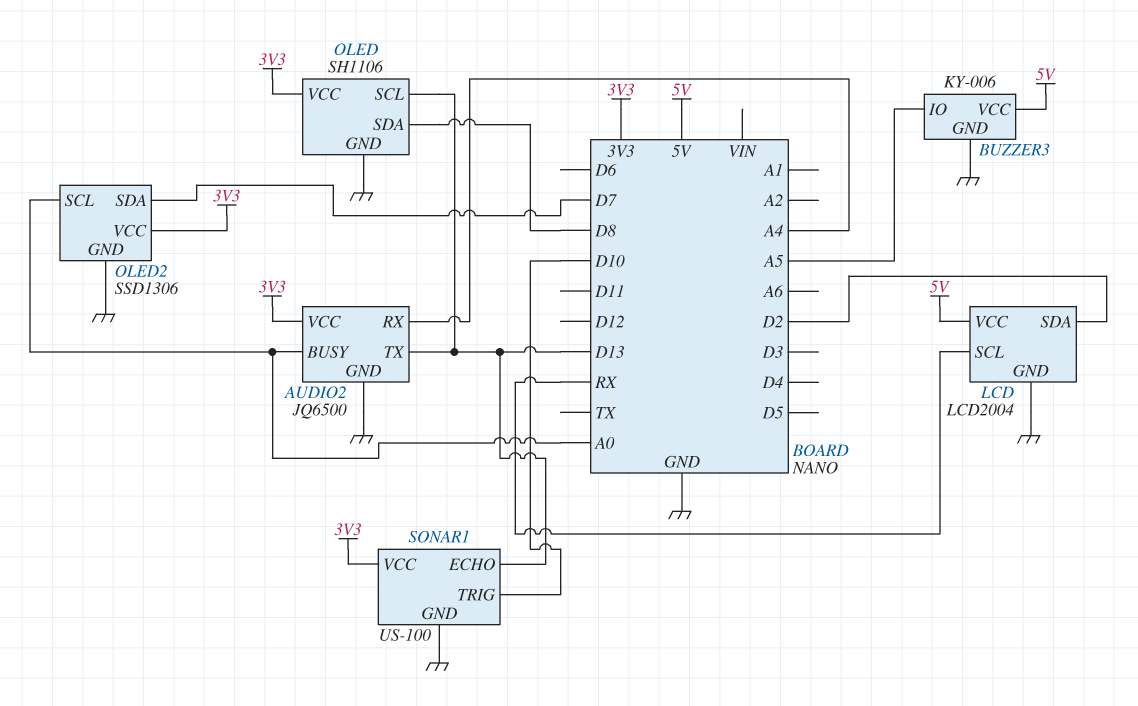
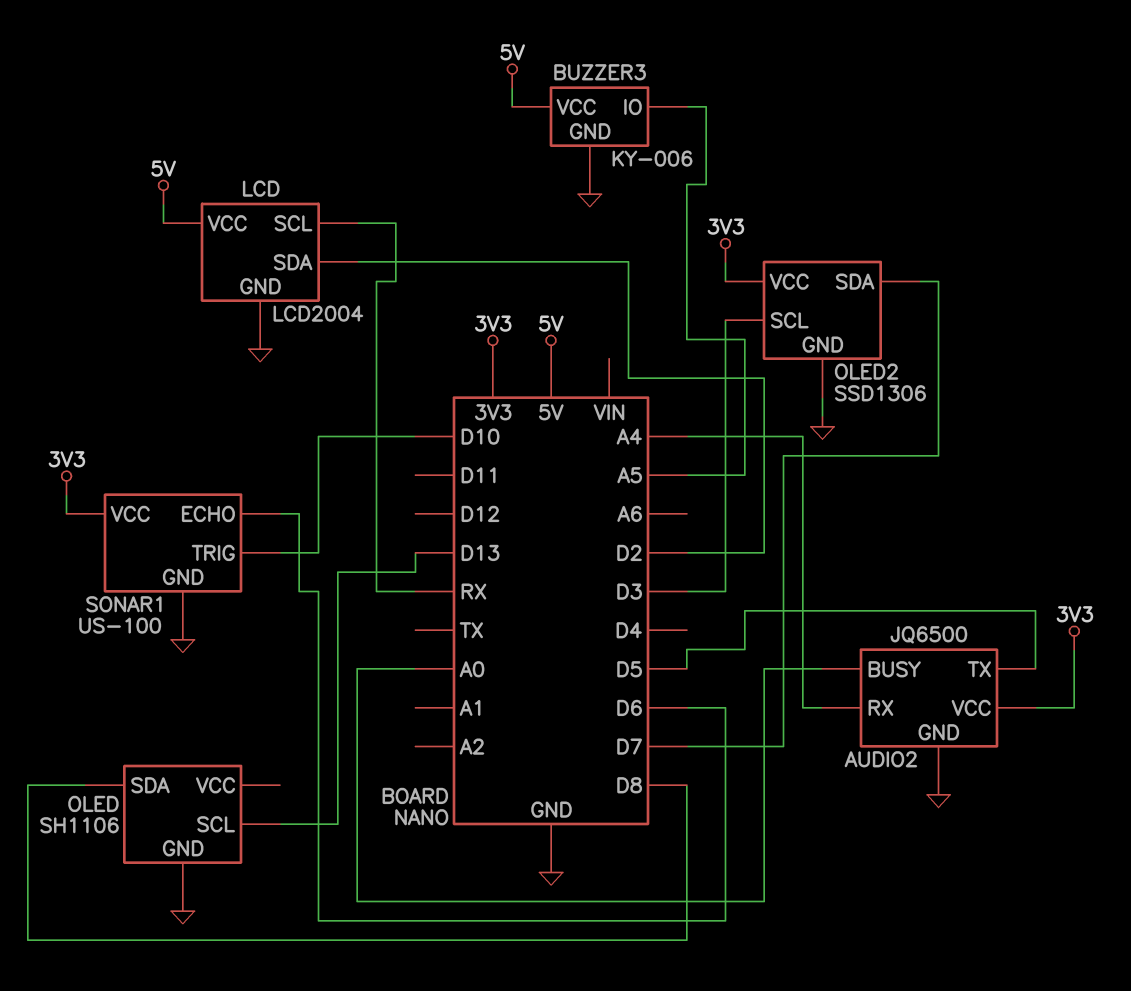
AUDIO2 pin TX: D13 -> D5
OLED pin VCC: 3V3 -> none
OLED2 pin SCL: A0 -> D3
SONAR1 pin ECHO: D13 -> D6

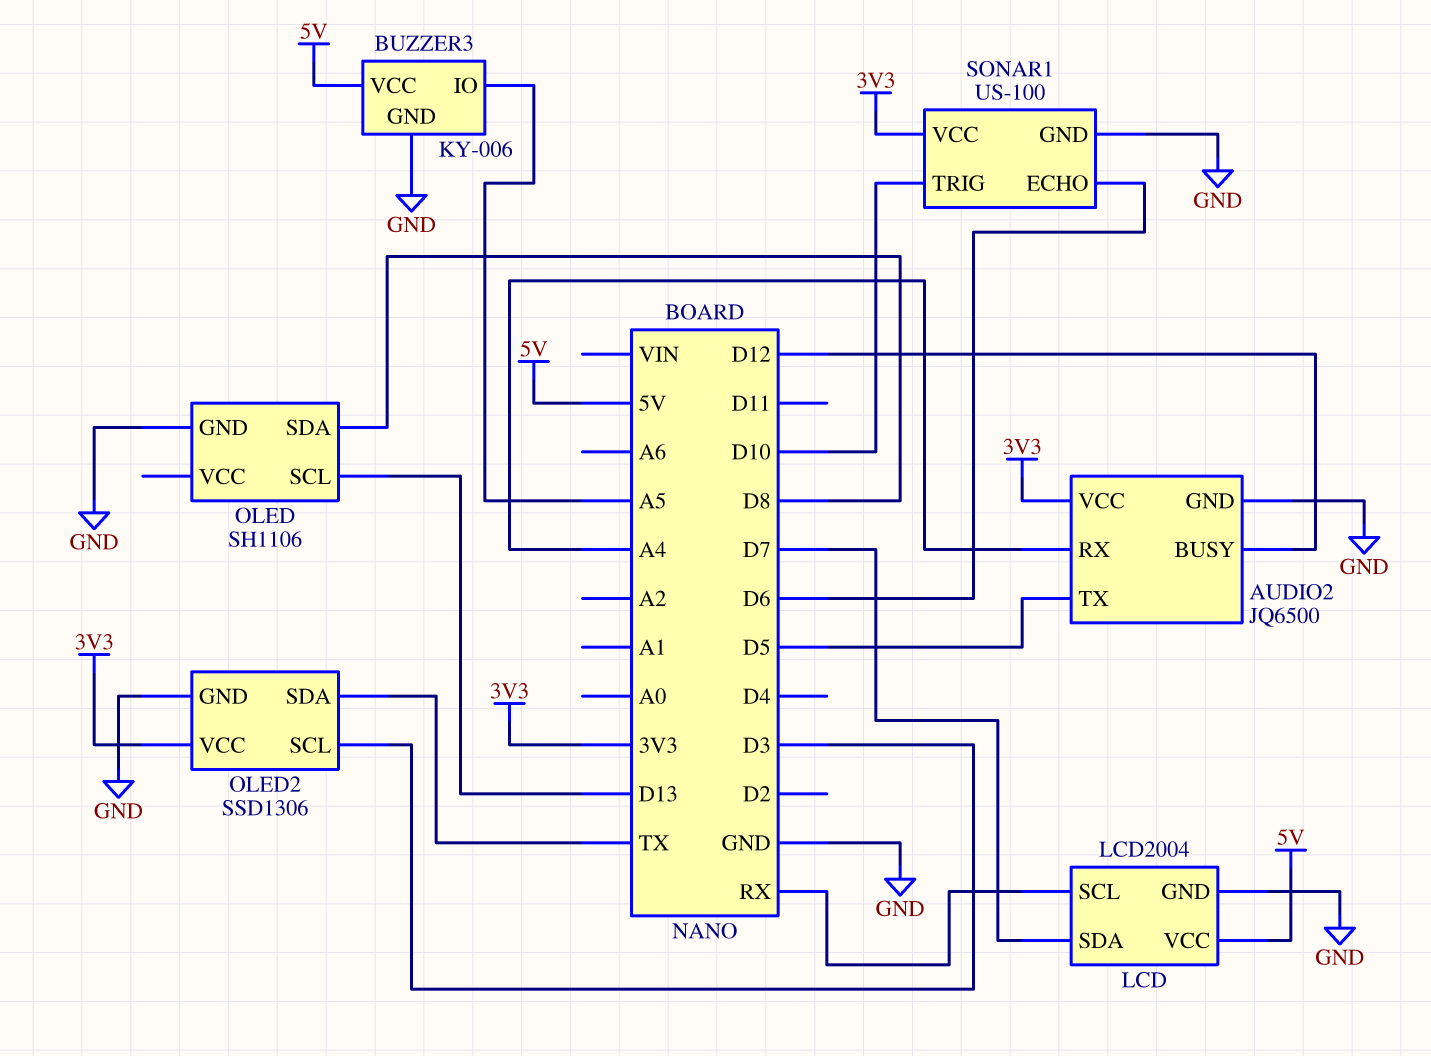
AUDIO2 pin BUSY: A0 -> D12
LCD pin SDA: D2 -> D7
OLED2 pin SDA: D7 -> TX

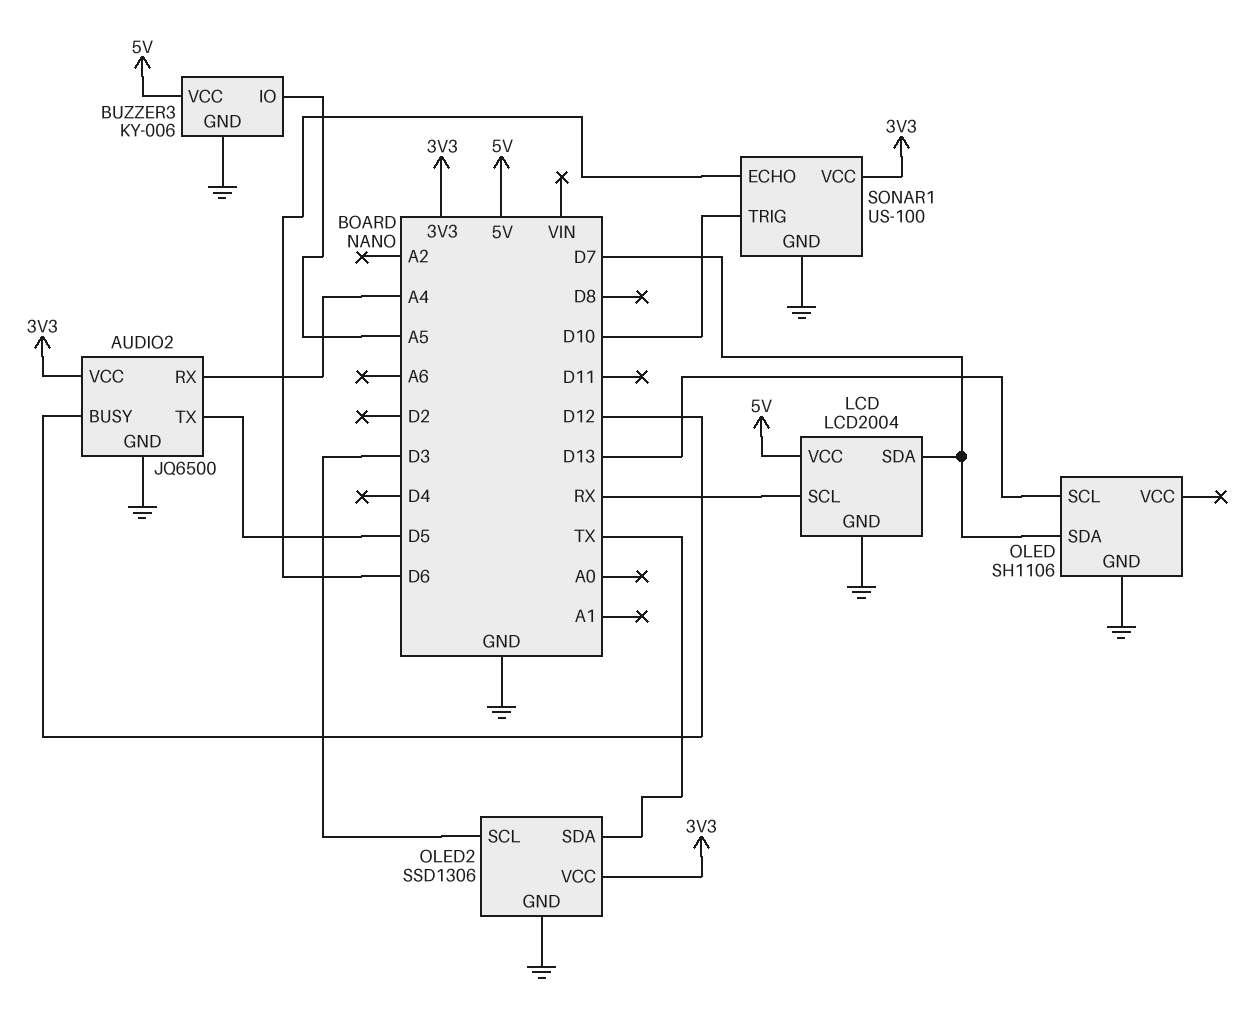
OLED pin SDA: D8 -> D7

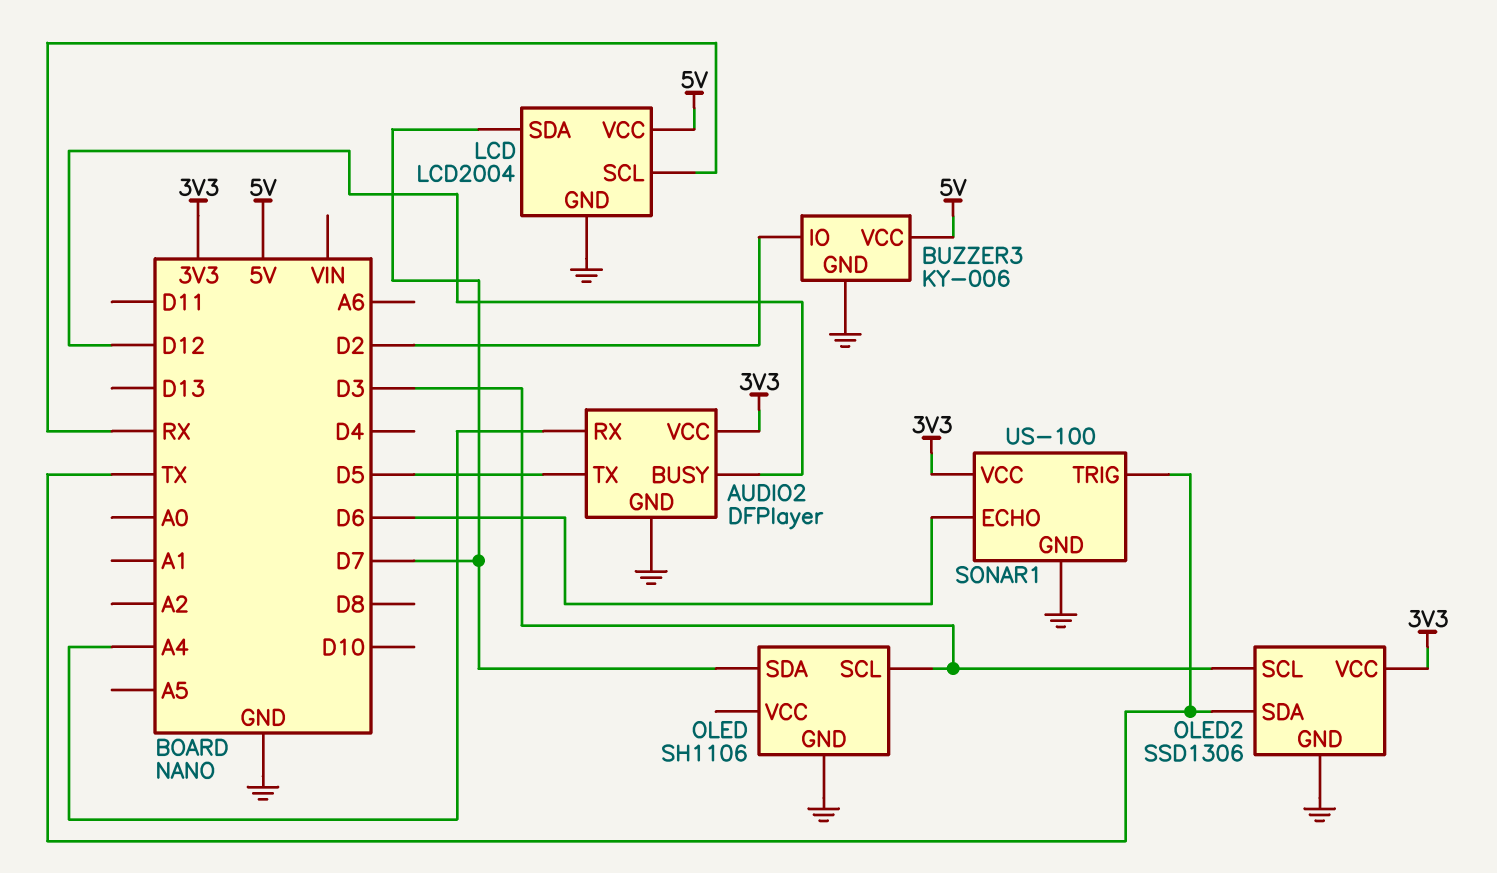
AUDIO2: JQ6500 -> DFPlayer
BUZZER3 pin IO: A5 -> D2
OLED pin SCL: D13 -> D3
SONAR1 pin TRIG: D10 -> TX

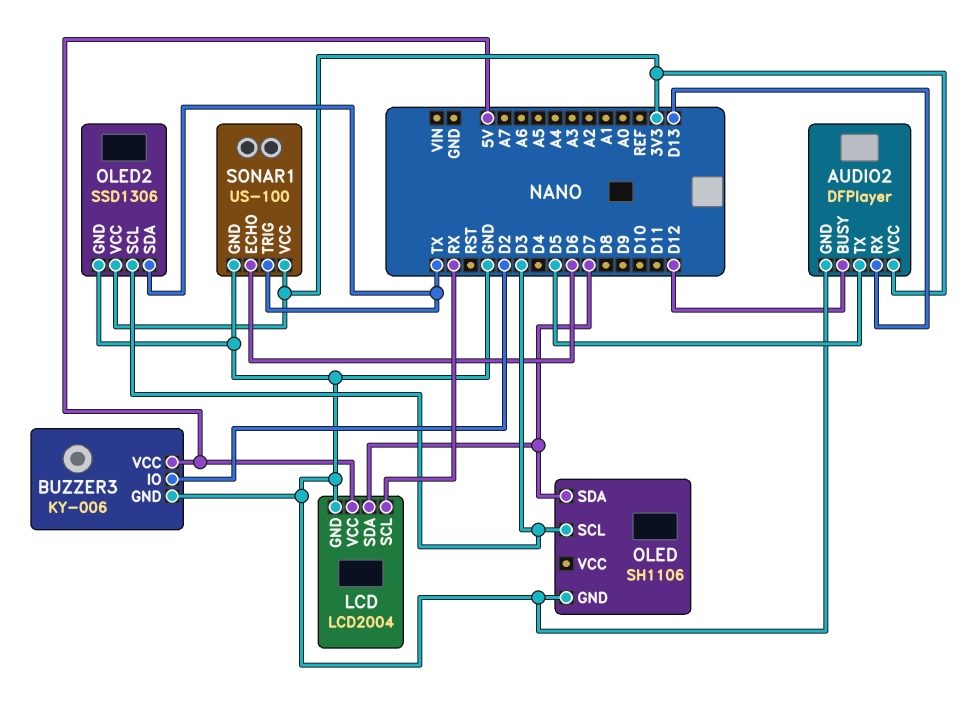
AUDIO2 pin RX: A4 -> D13

